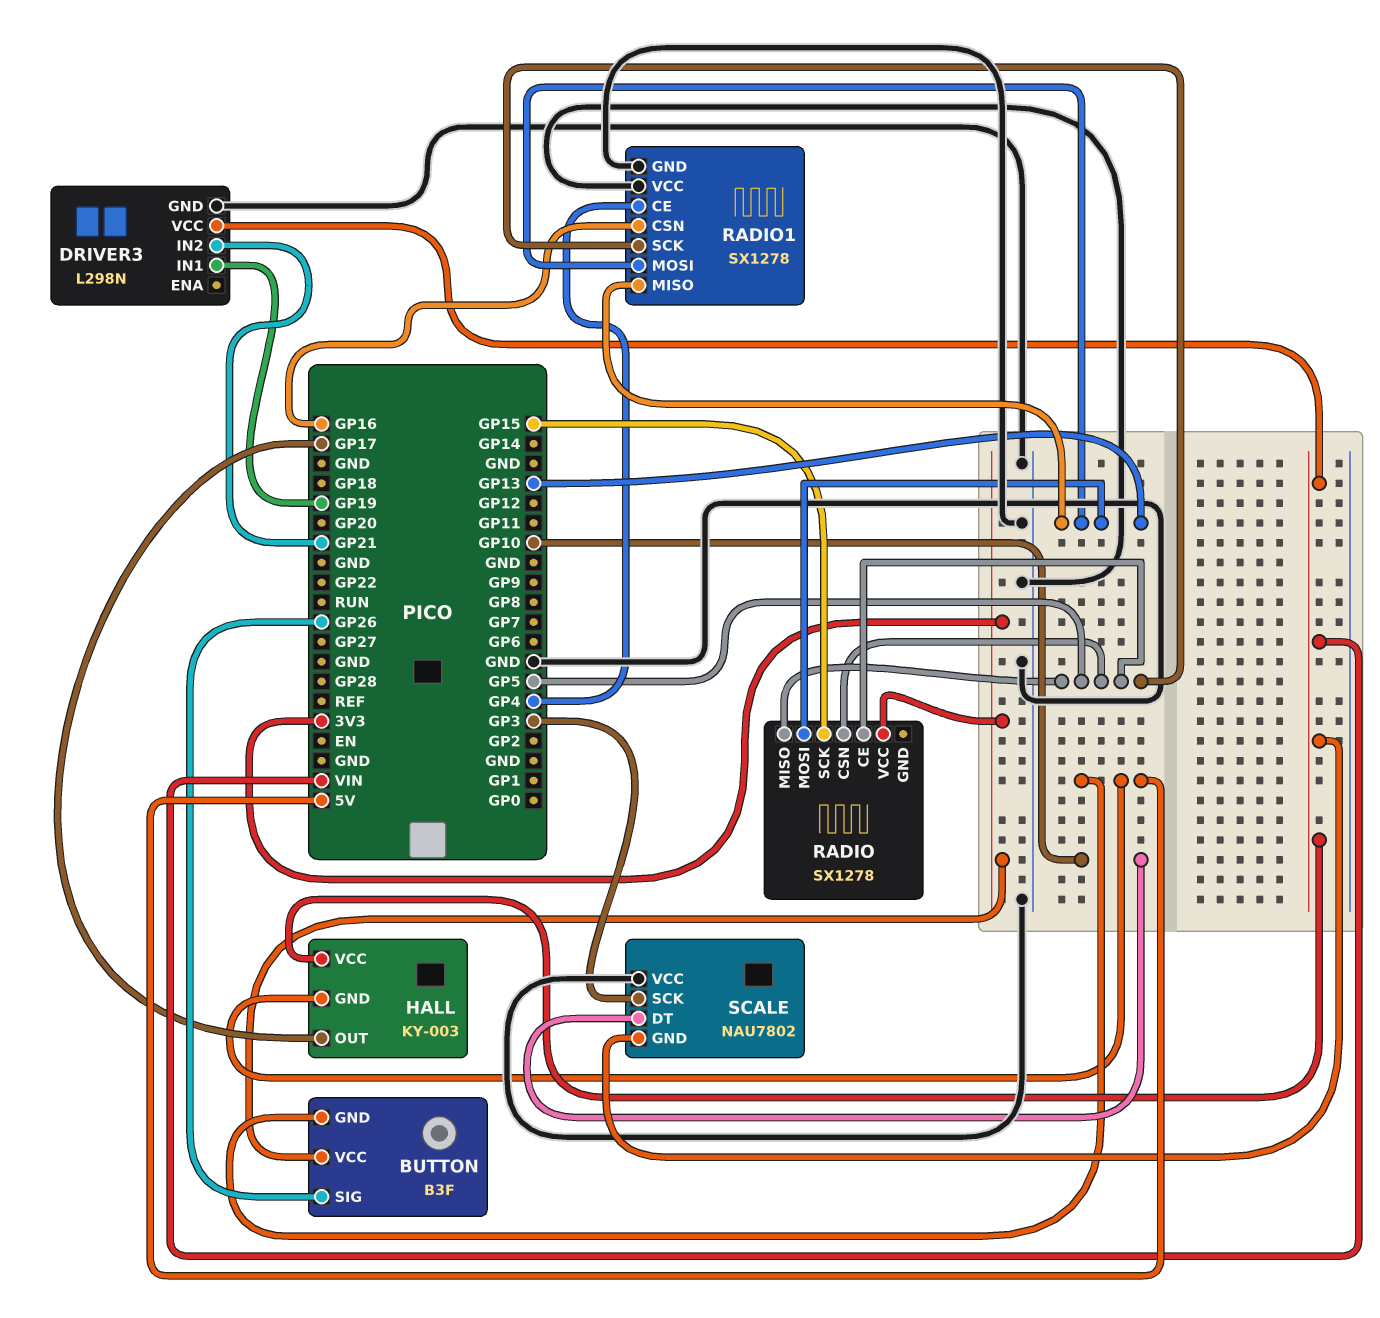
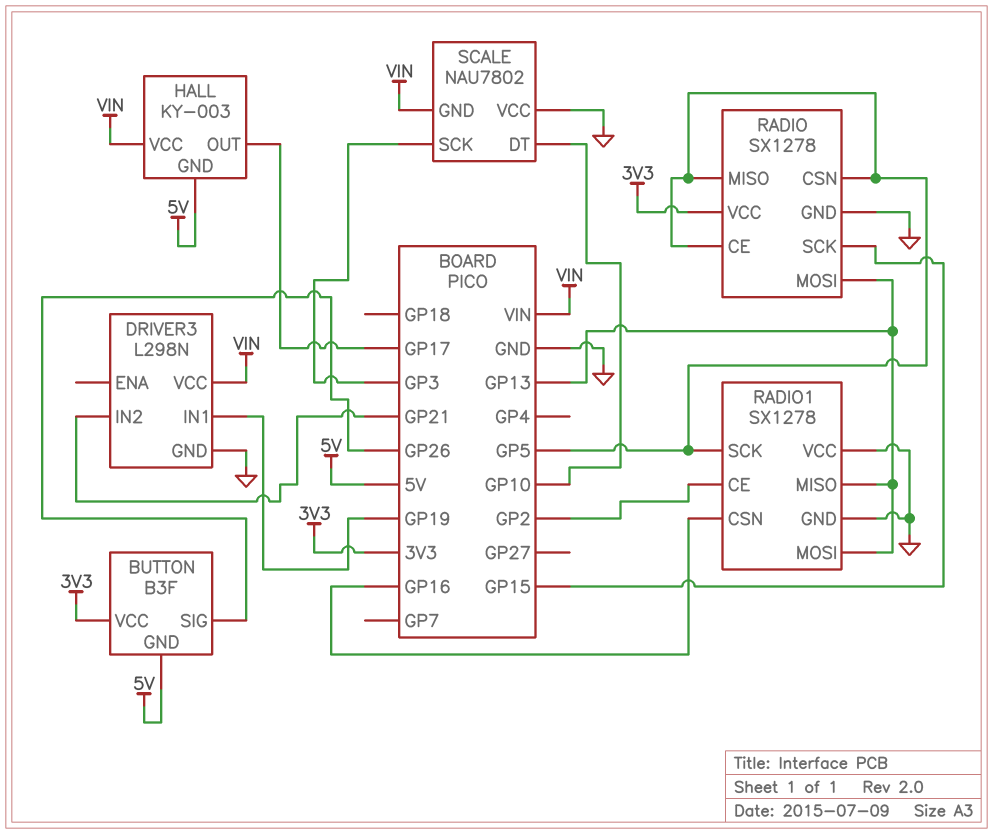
RADIO pin GND: none -> GND
RADIO1 pin CE: GP4 -> GP2

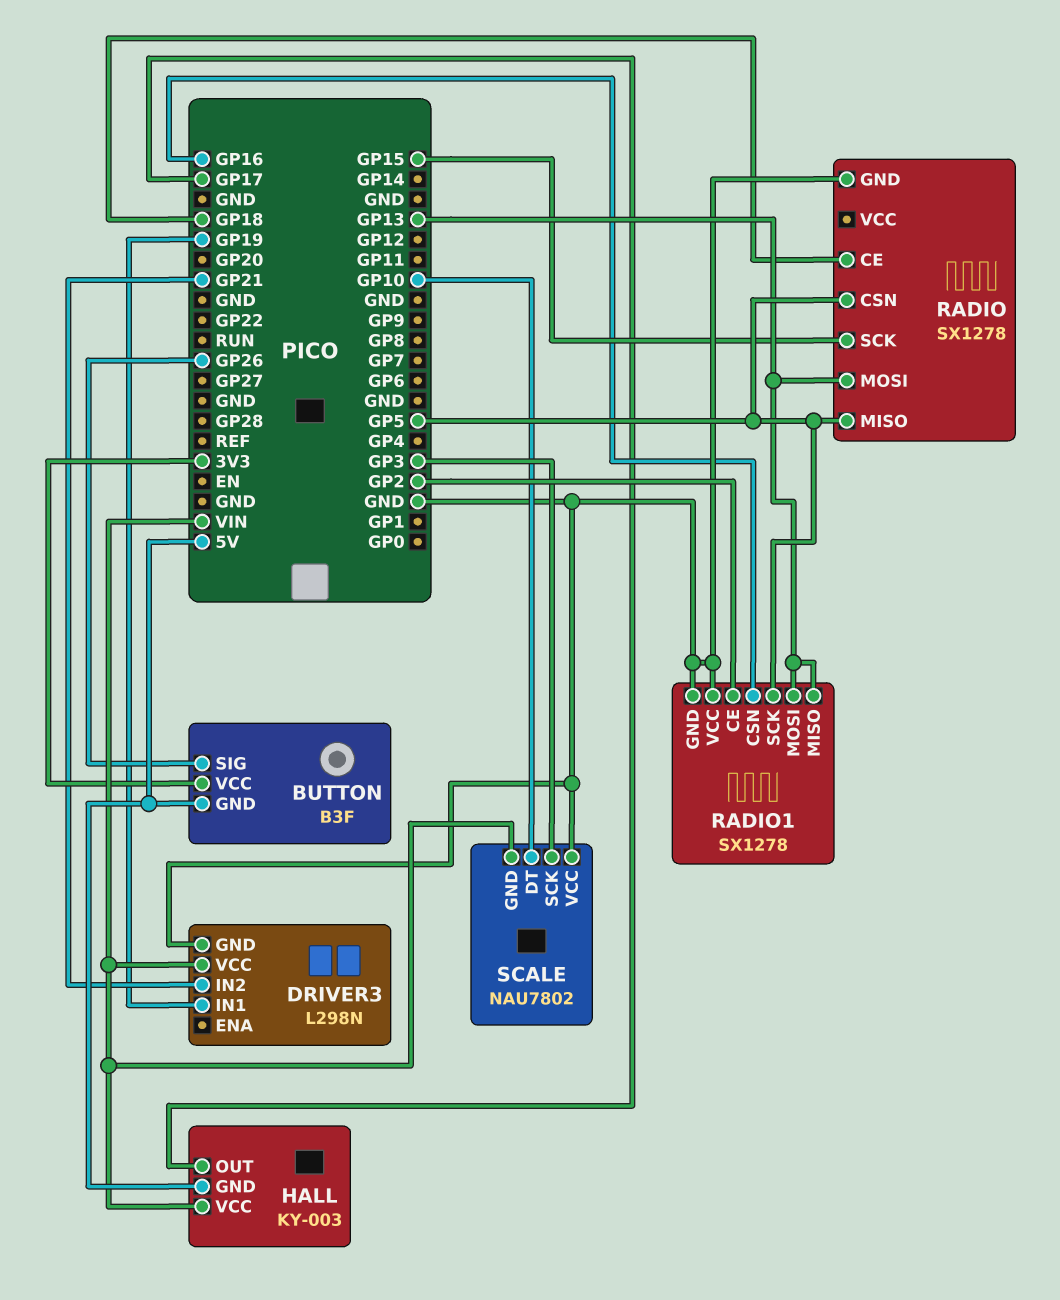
RADIO pin CE: GP5 -> GP18
RADIO pin VCC: 3V3 -> none

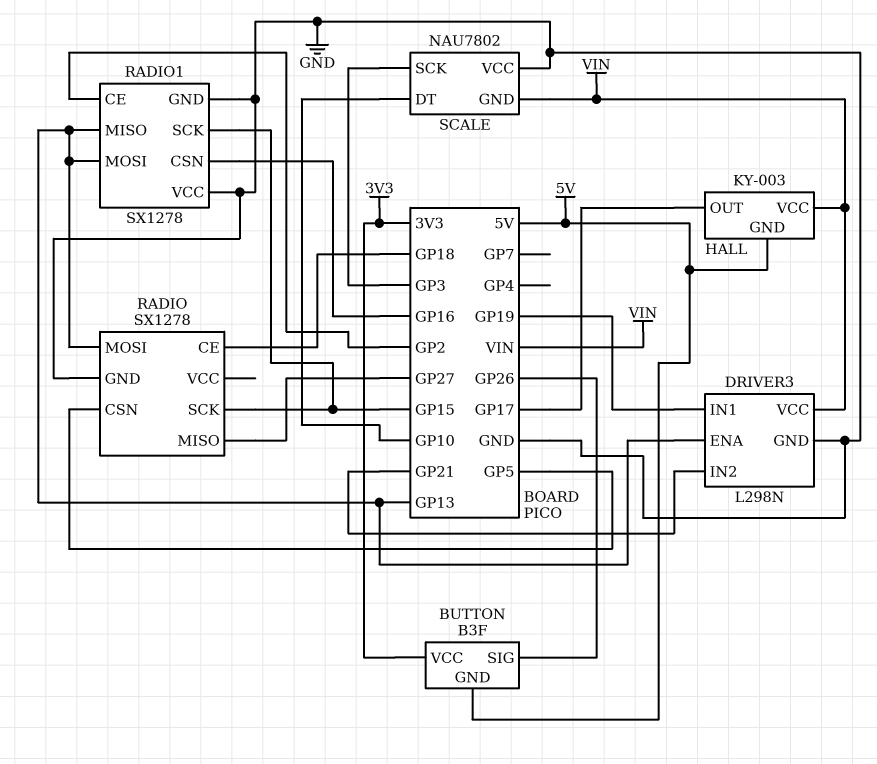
DRIVER3 pin ENA: none -> GP13
RADIO pin MISO: GP5 -> GP27
RADIO1 pin SCK: GP5 -> GP15

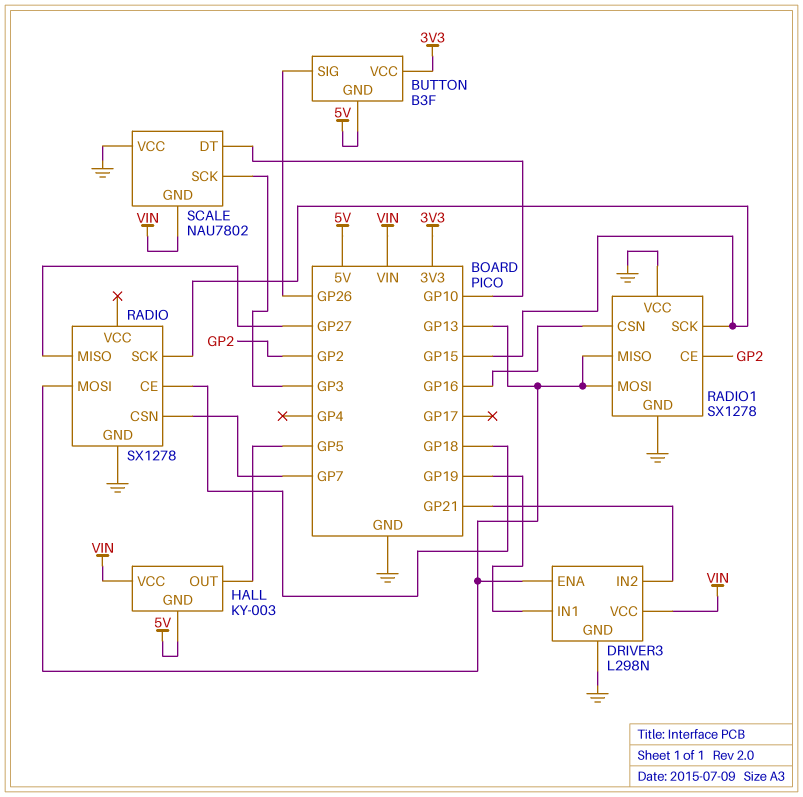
HALL pin OUT: GP17 -> GP5
RADIO pin CSN: GP5 -> GP7

